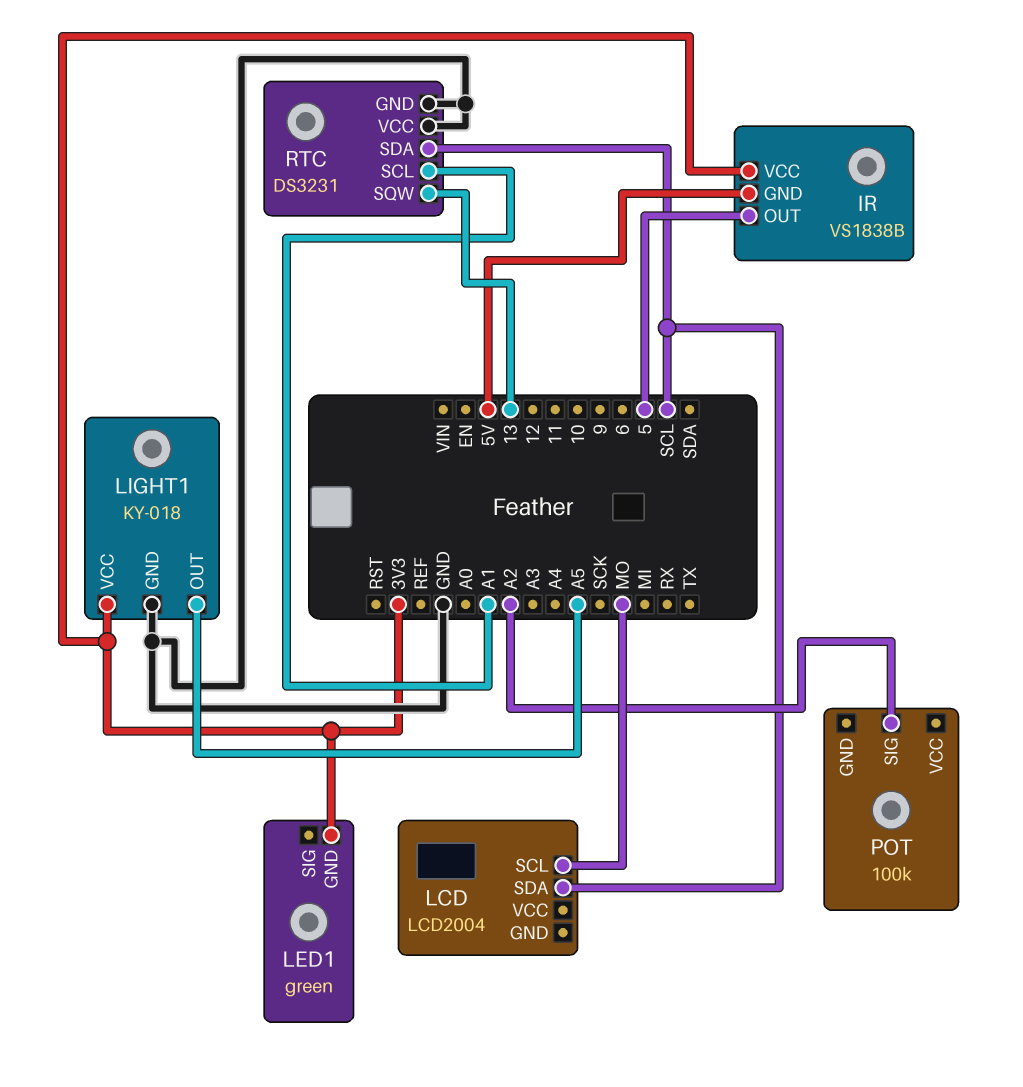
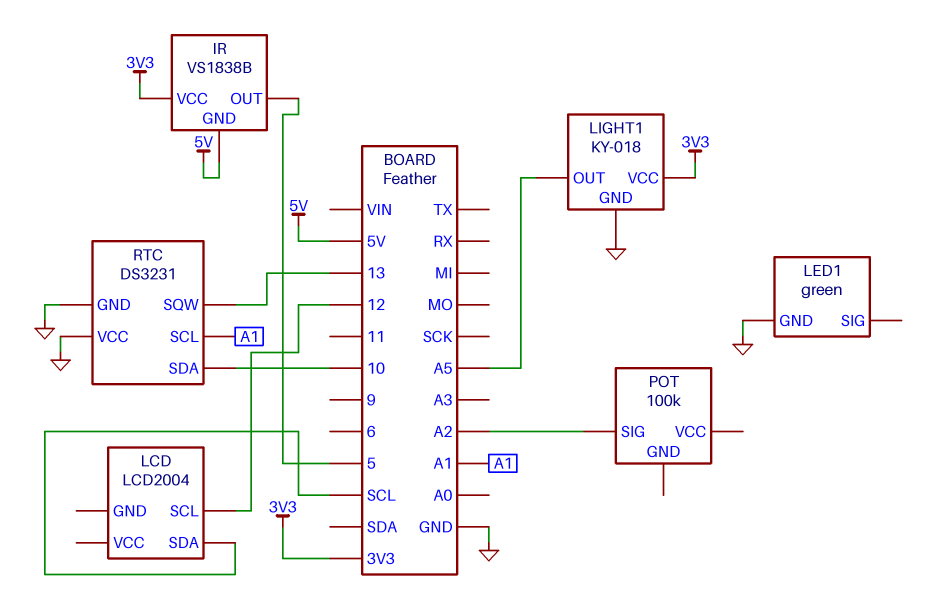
LCD pin SCL: MO -> 12
LED1 pin GND: 3V3 -> GND
RTC pin SDA: SCL -> 10

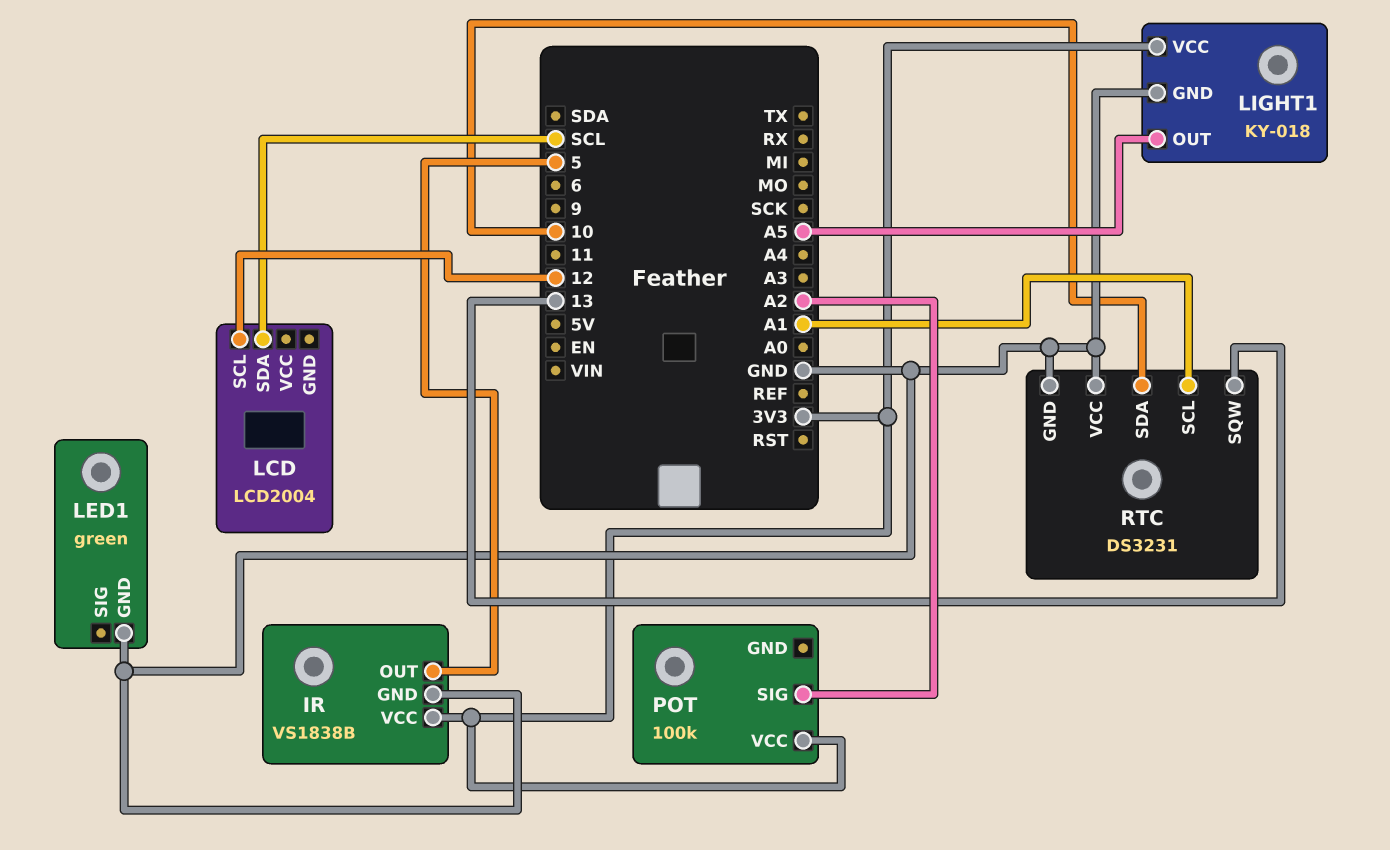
IR pin GND: 5V -> GND
POT pin VCC: none -> 3V3

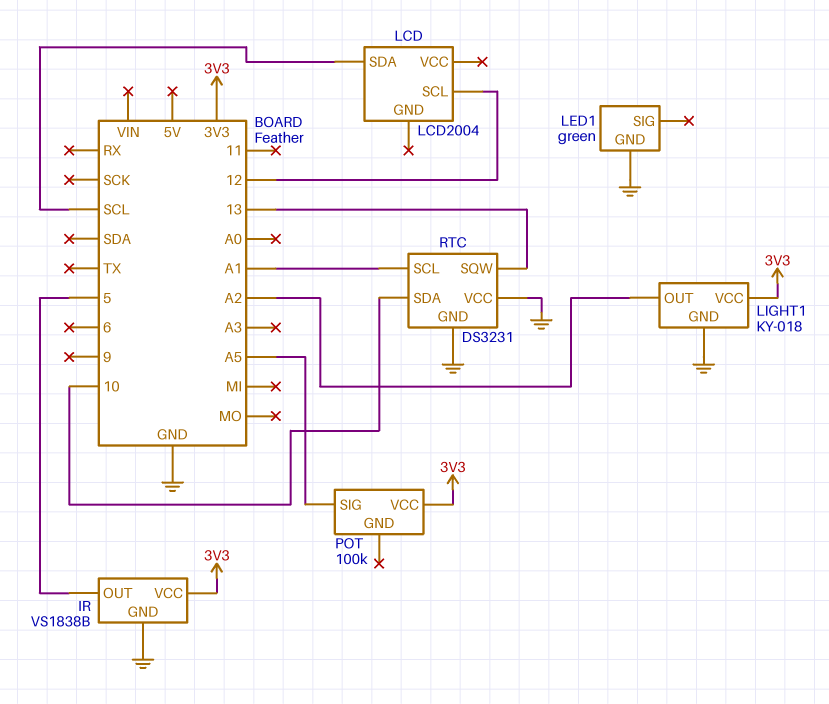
LIGHT1 pin OUT: A5 -> A2
POT pin SIG: A2 -> A5

